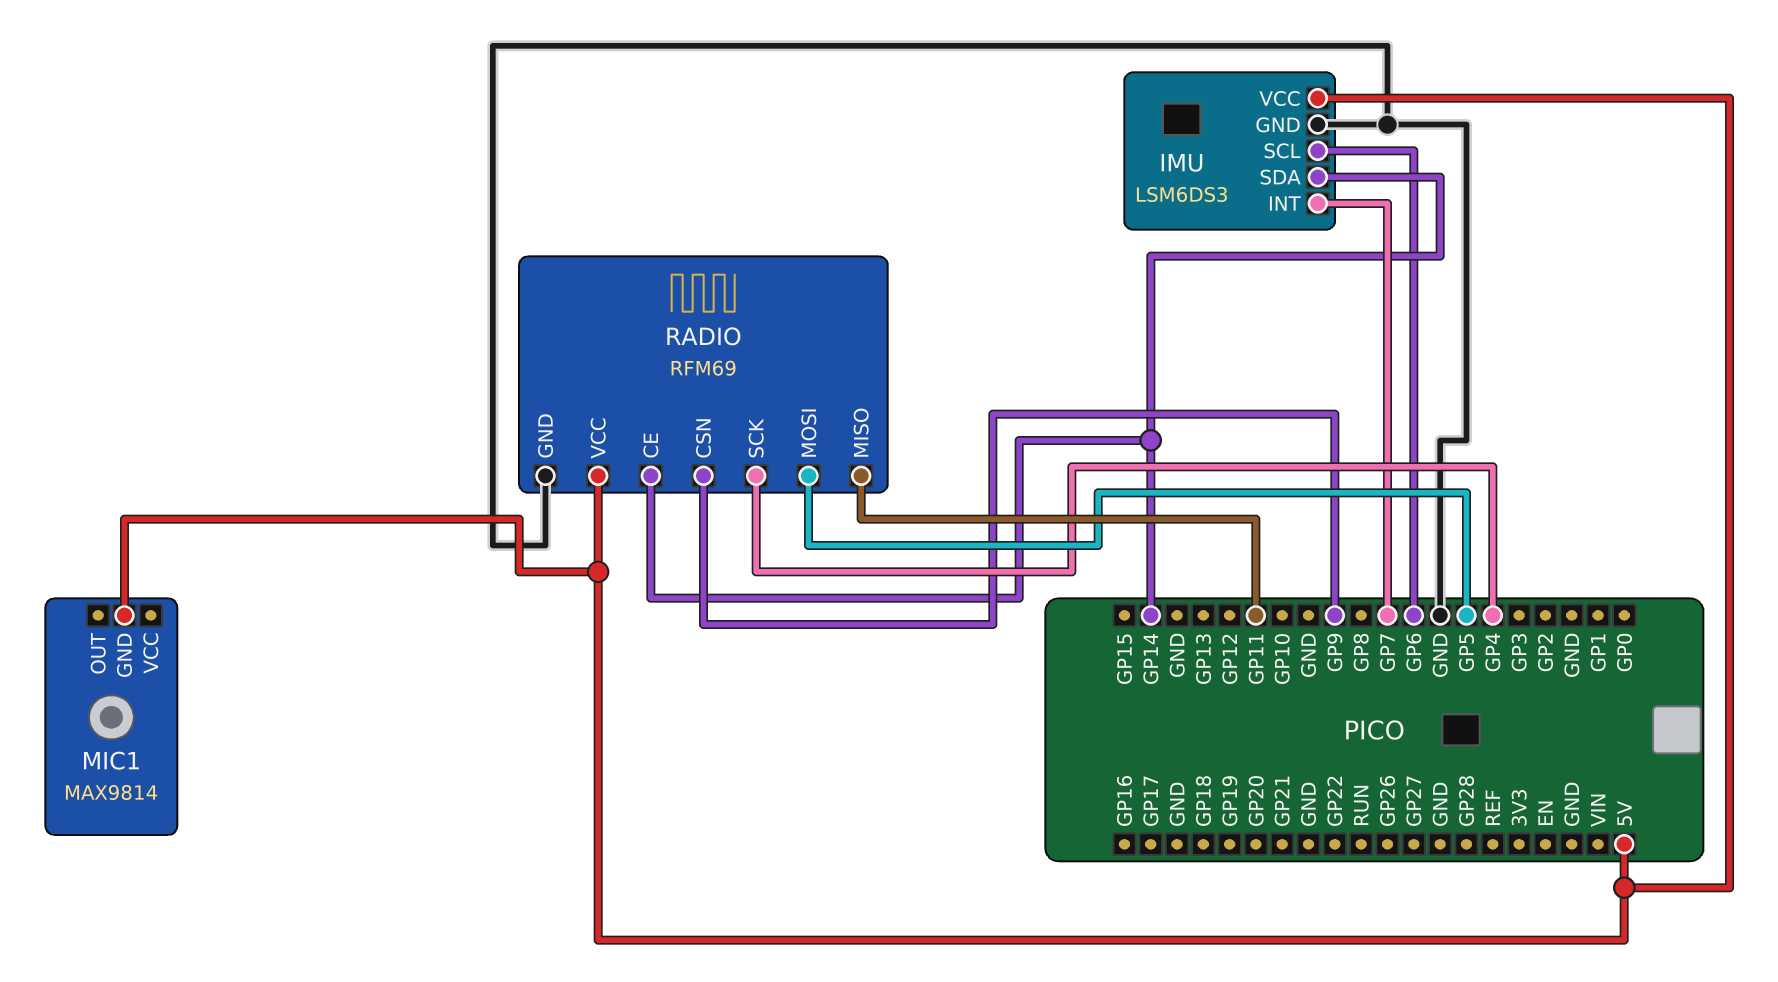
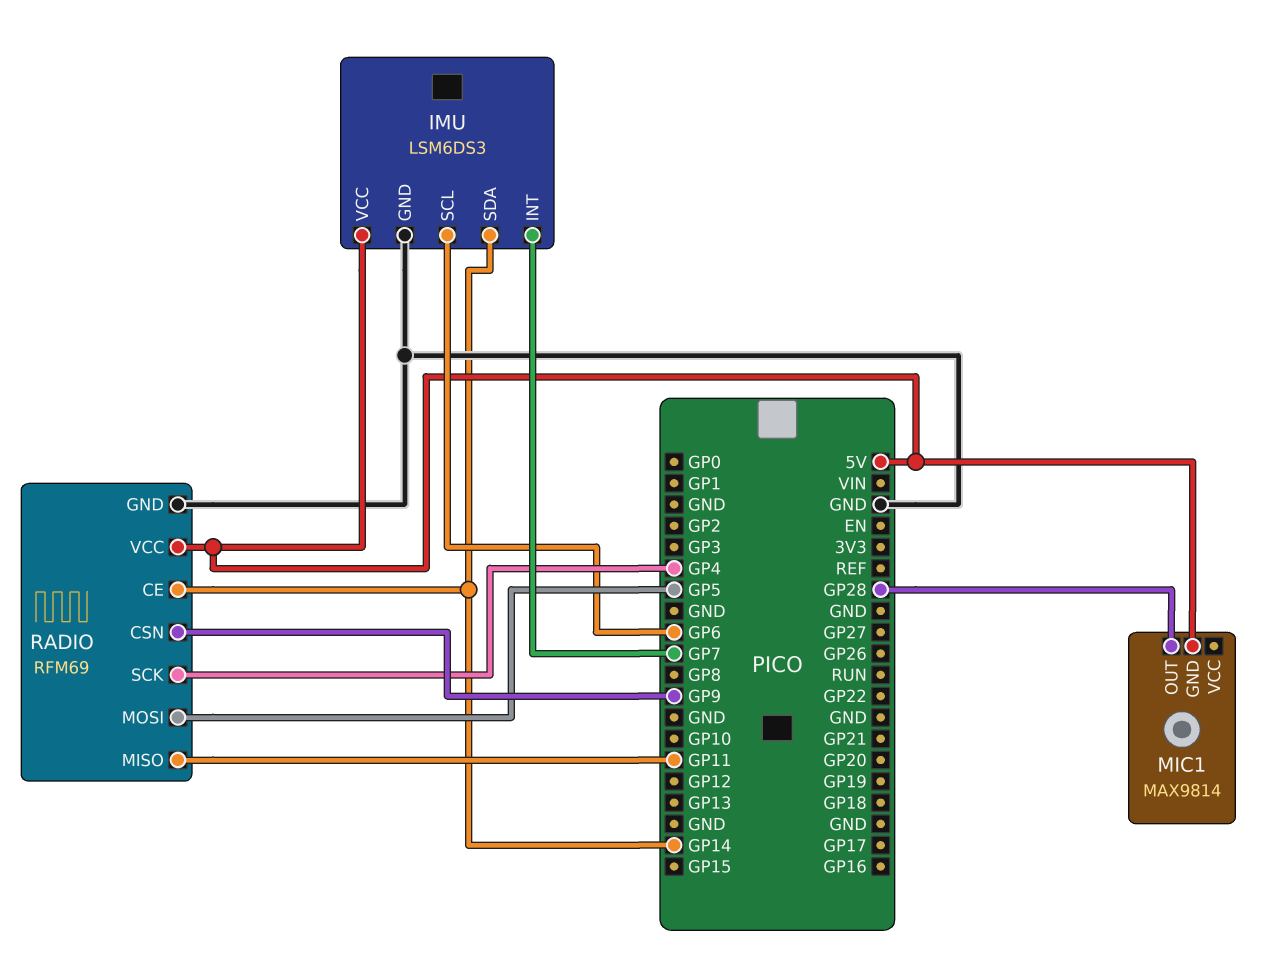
MIC1 pin OUT: none -> GP28

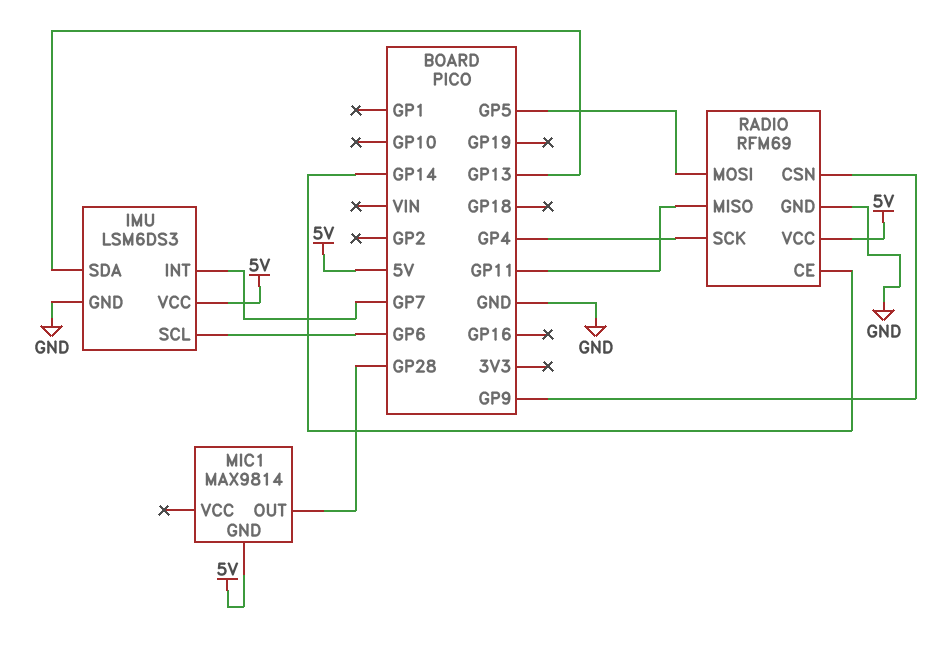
IMU pin SDA: GP14 -> GP13

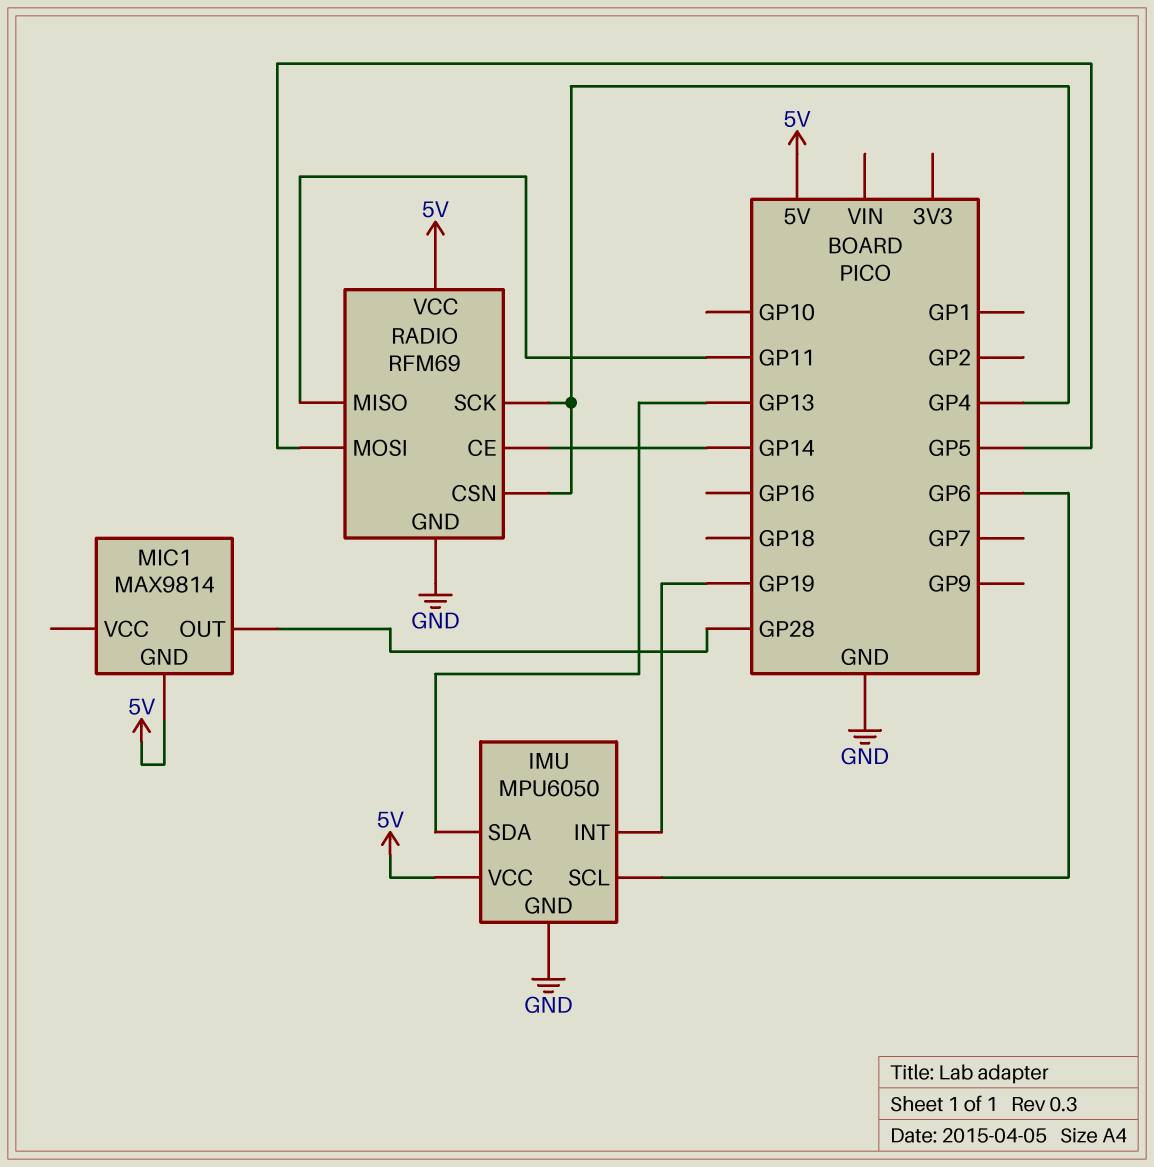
IMU: LSM6DS3 -> MPU6050
IMU pin INT: GP7 -> GP19
RADIO pin CSN: GP9 -> GP4

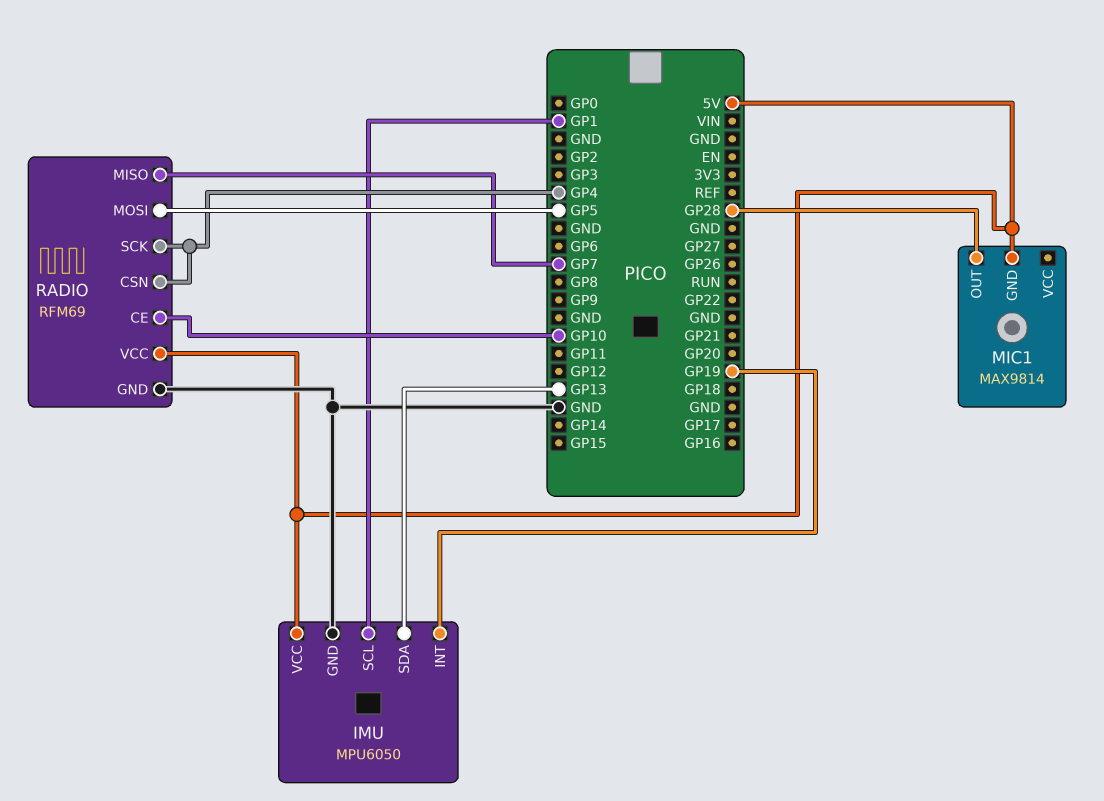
IMU pin SCL: GP6 -> GP1
RADIO pin CE: GP14 -> GP10
RADIO pin MISO: GP11 -> GP7

